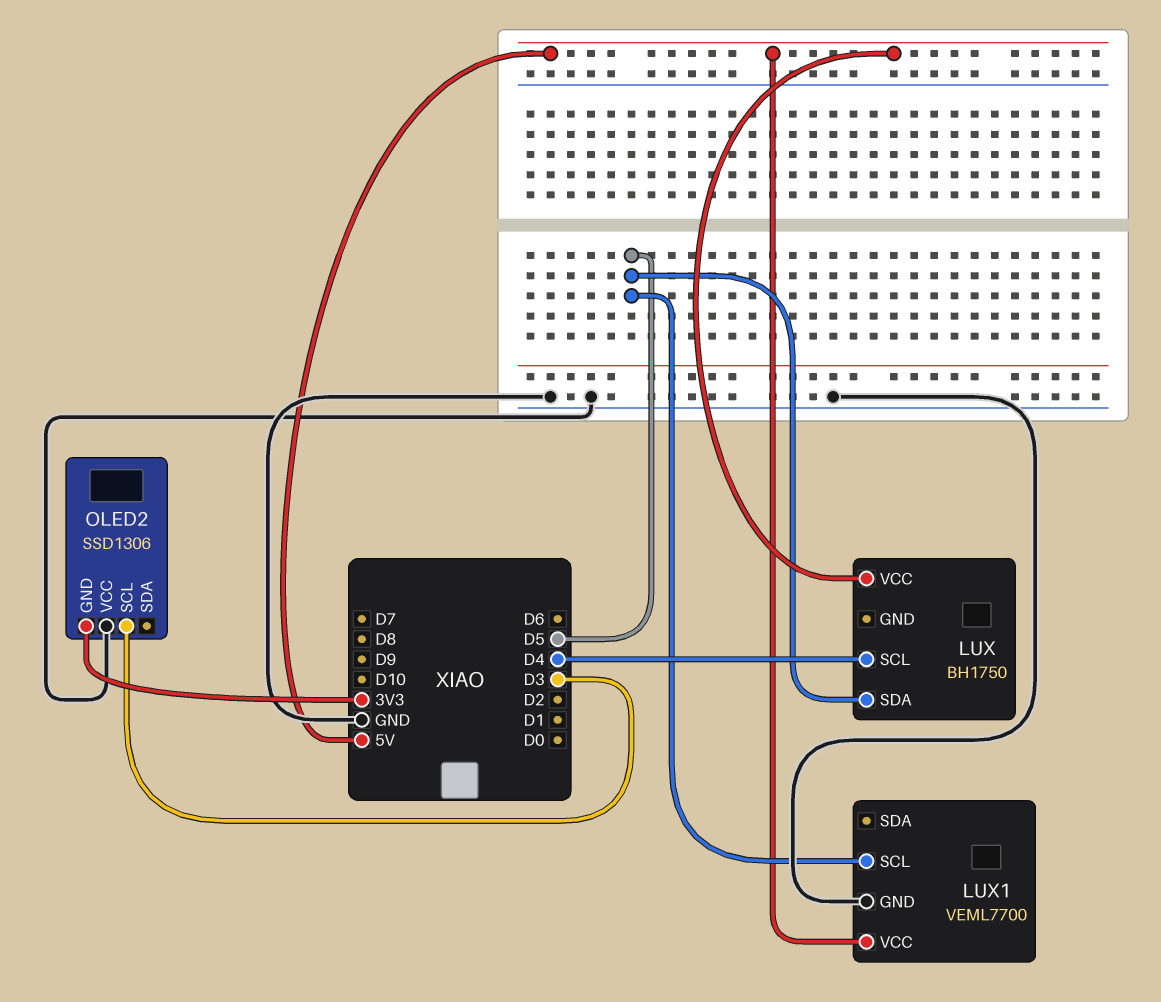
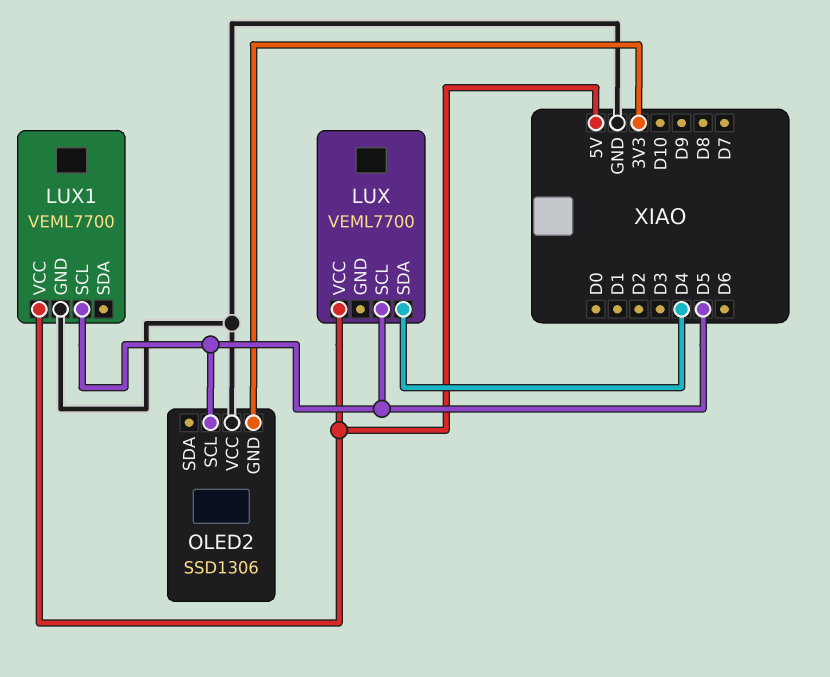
LUX: BH1750 -> VEML7700
LUX pin SCL: D4 -> D5
LUX pin SDA: D5 -> D4
OLED2 pin SCL: D3 -> D5

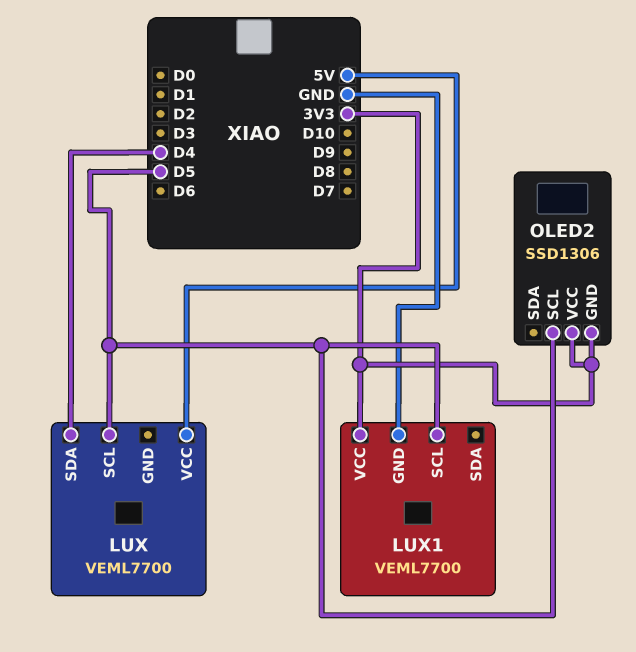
LUX1 pin VCC: 5V -> 3V3
OLED2 pin VCC: GND -> 3V3

